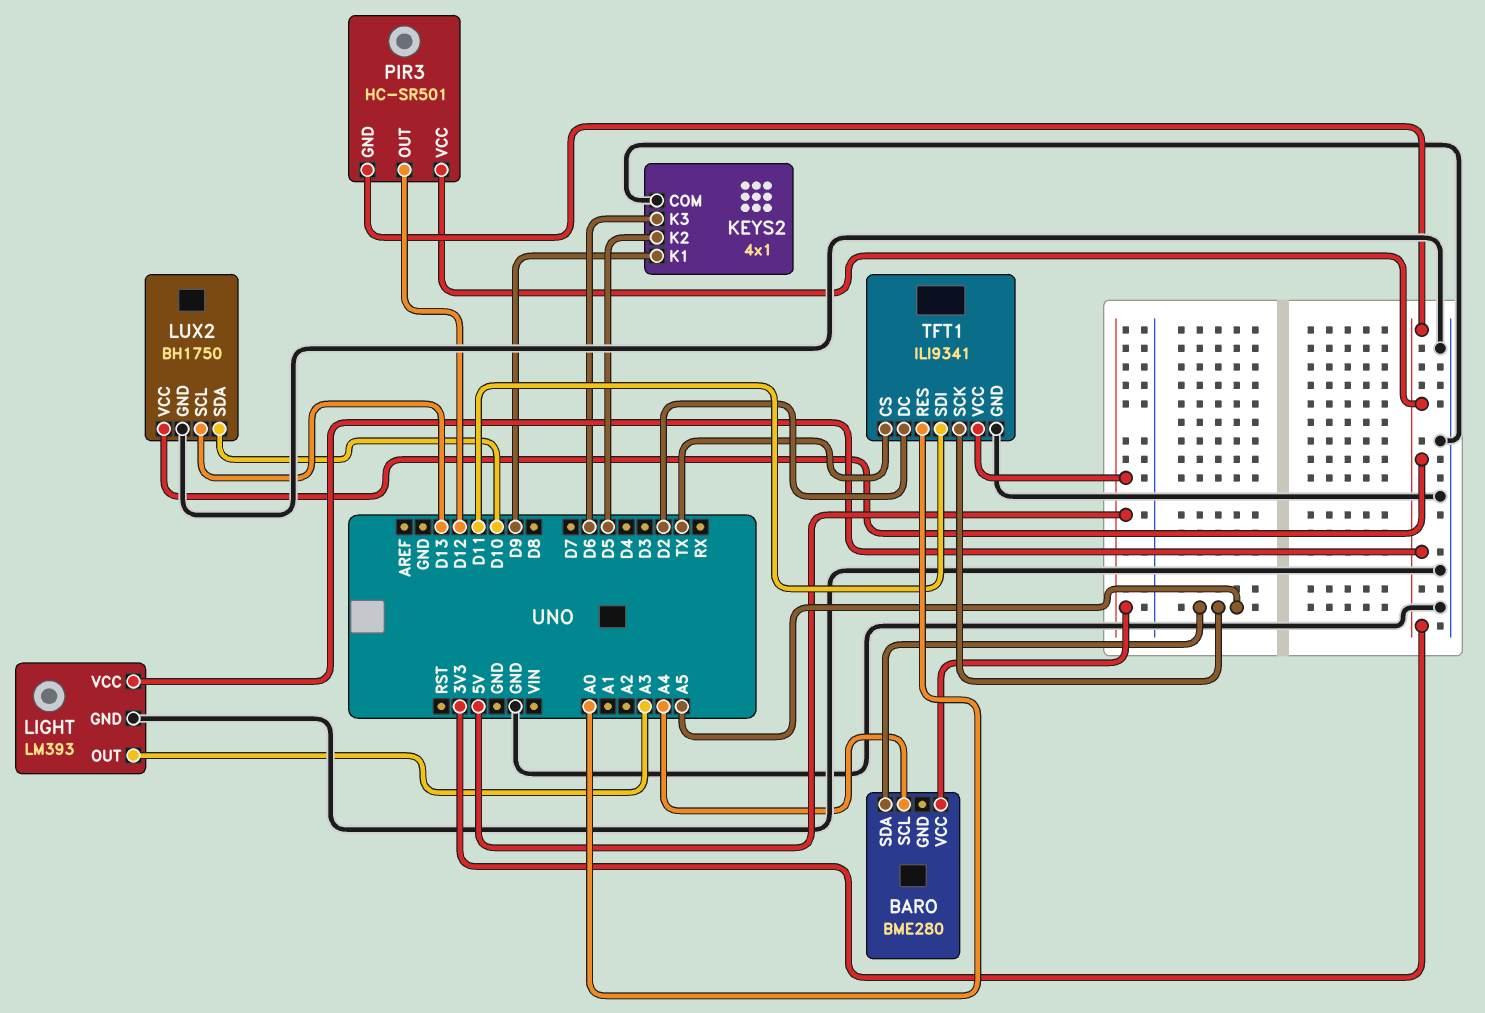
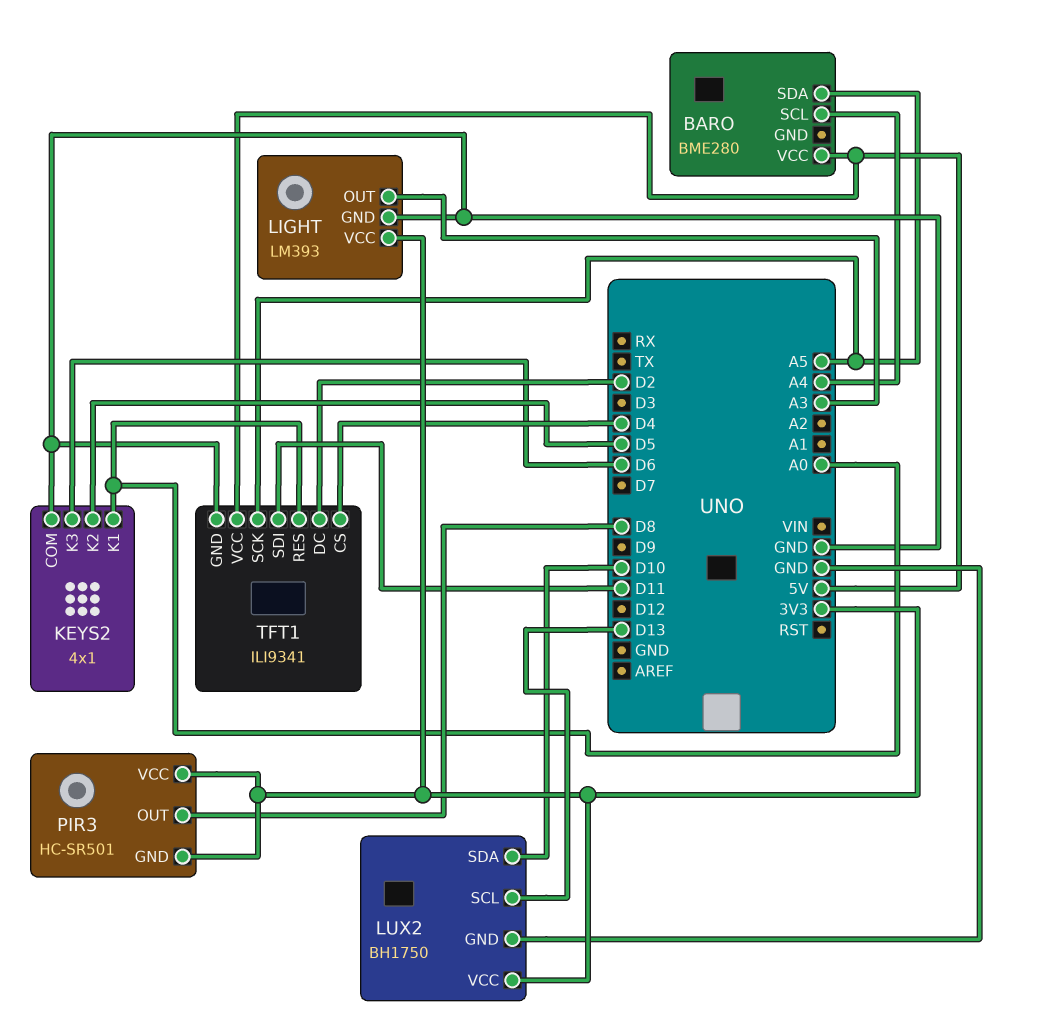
KEYS2 pin K1: D9 -> A0
PIR3 pin OUT: D12 -> D8
TFT1 pin CS: TX -> D4

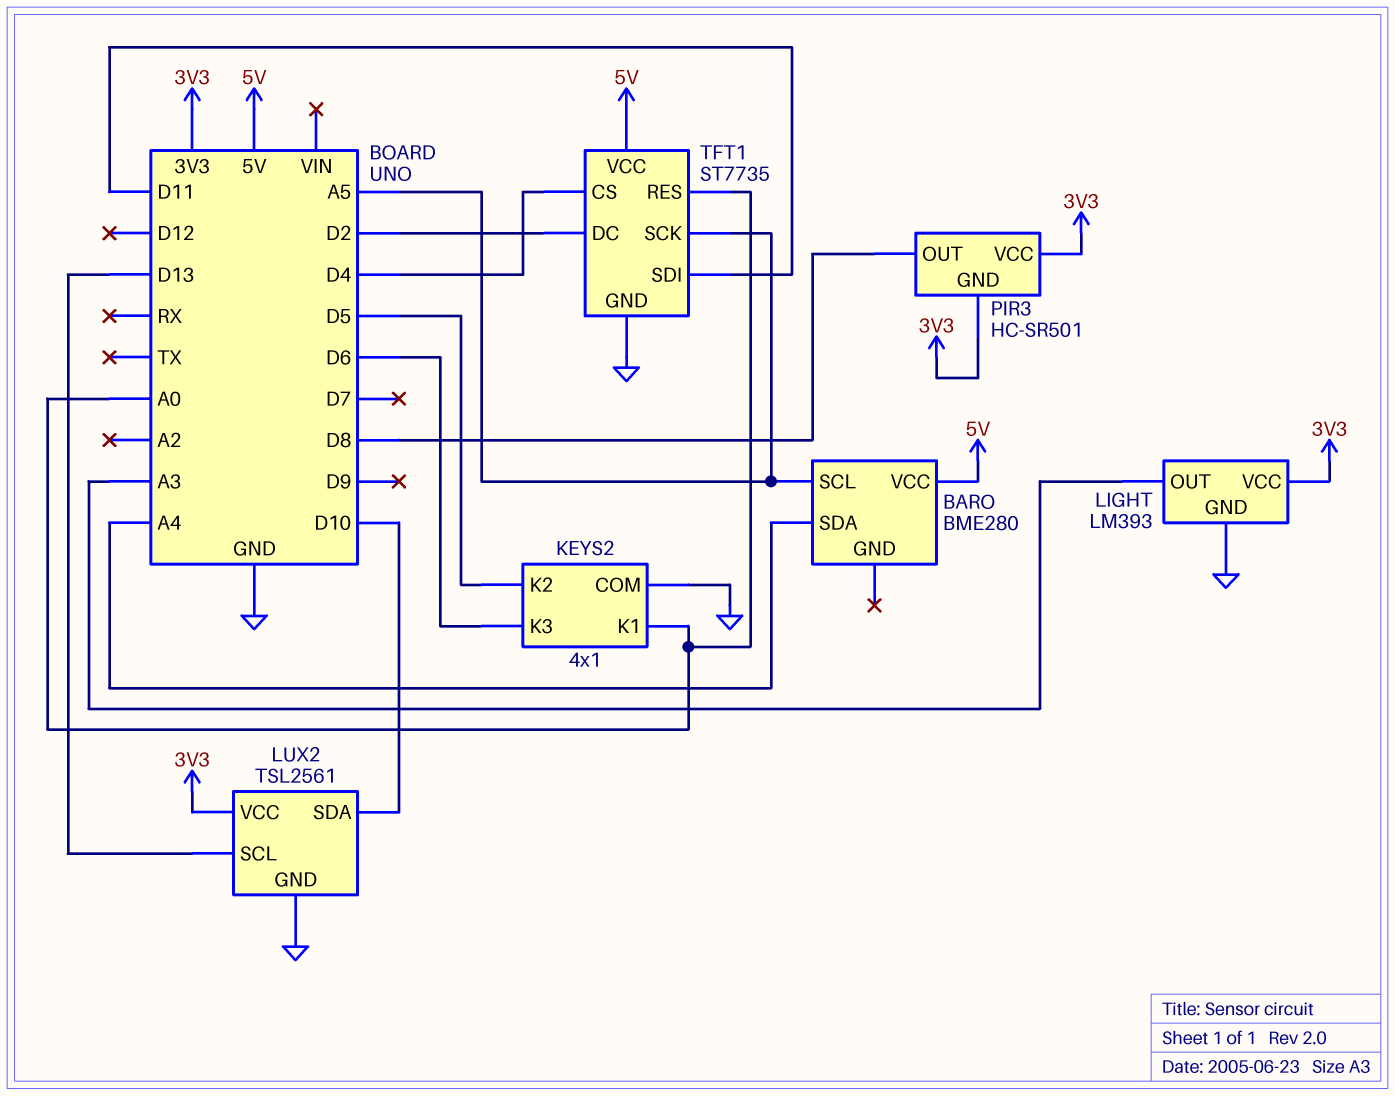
BARO pin SCL: A4 -> A5
BARO pin SDA: A5 -> A4
LUX2: BH1750 -> TSL2561
TFT1: ILI9341 -> ST7735

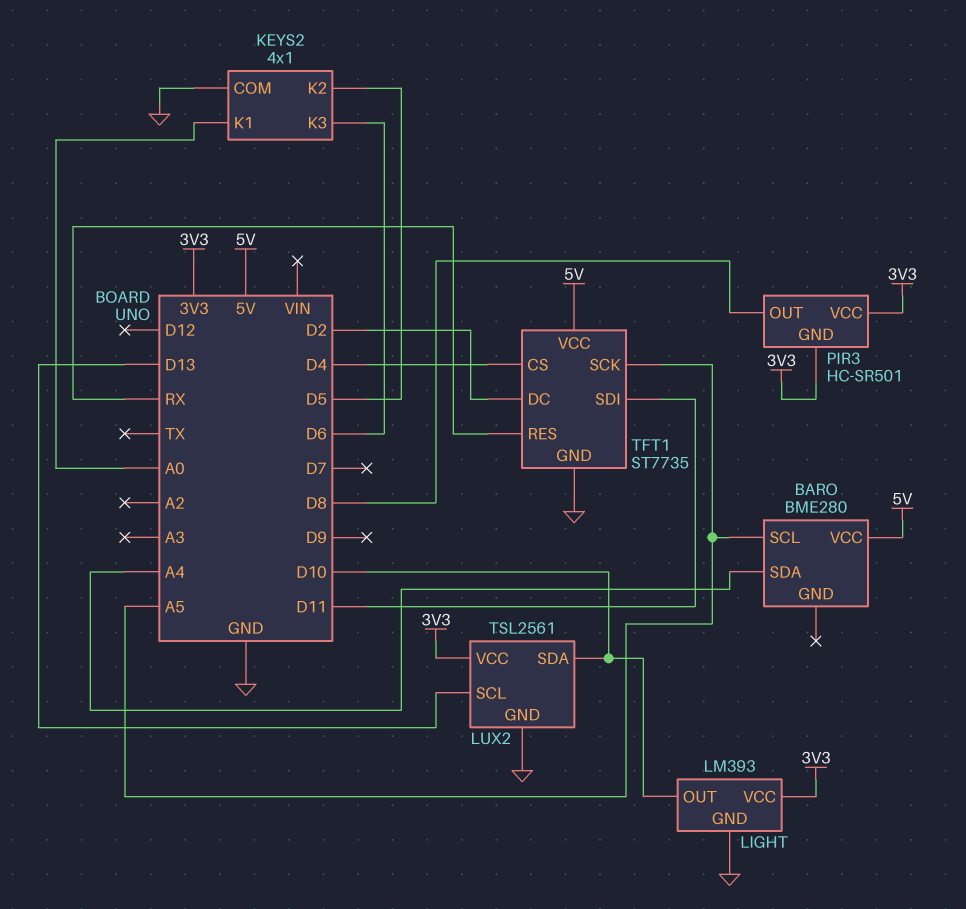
LIGHT pin OUT: A3 -> D10
TFT1 pin RES: A0 -> RX

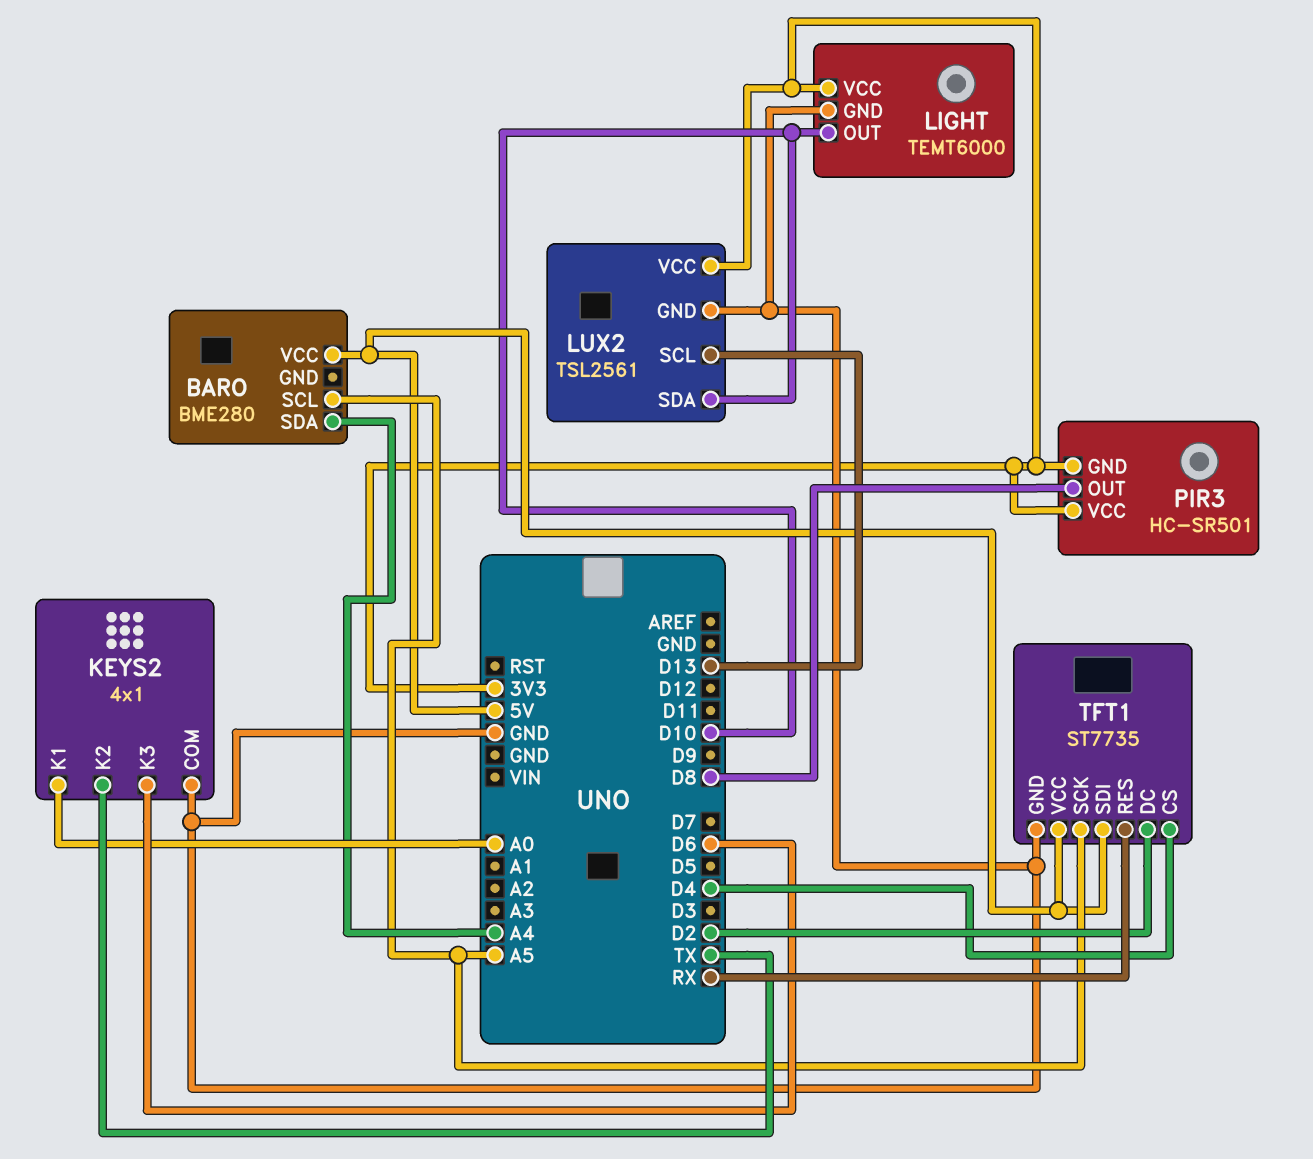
KEYS2 pin K2: D5 -> TX
LIGHT: LM393 -> TEMT6000
TFT1 pin SDI: D11 -> 5V

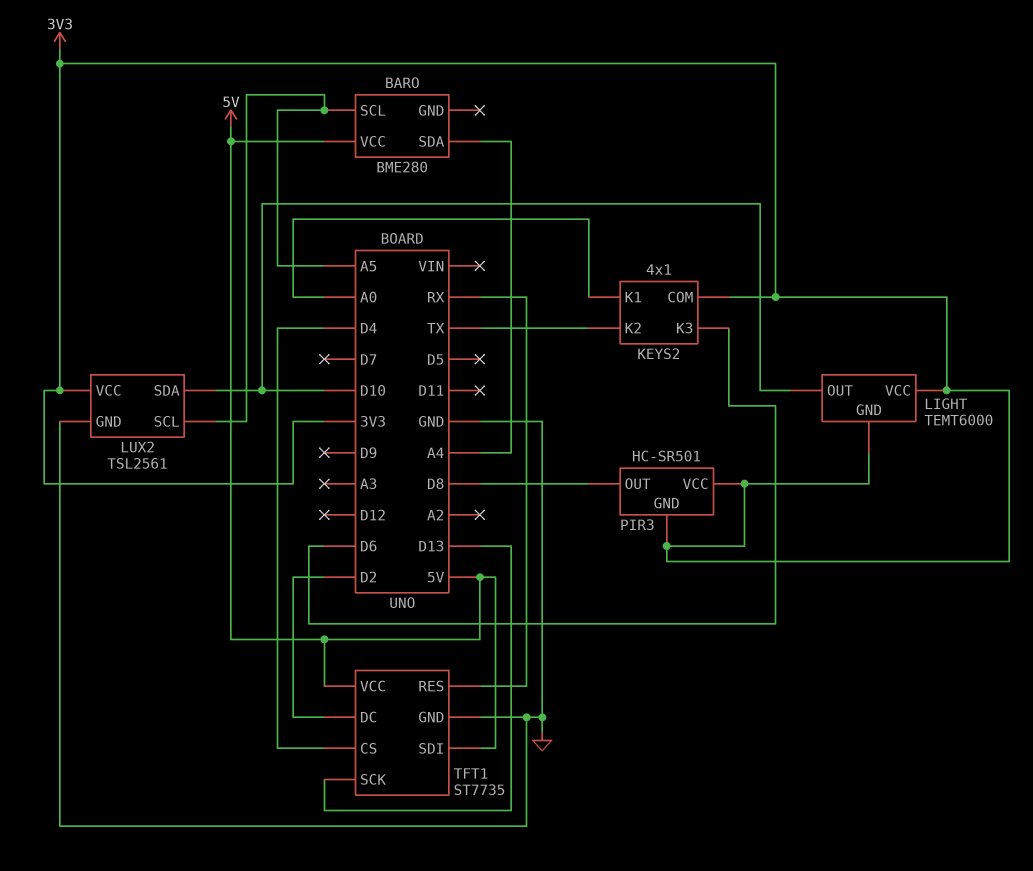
KEYS2 pin COM: GND -> 3V3
LIGHT pin GND: GND -> 3V3
LUX2 pin SCL: D13 -> A5
TFT1 pin SCK: A5 -> D13

